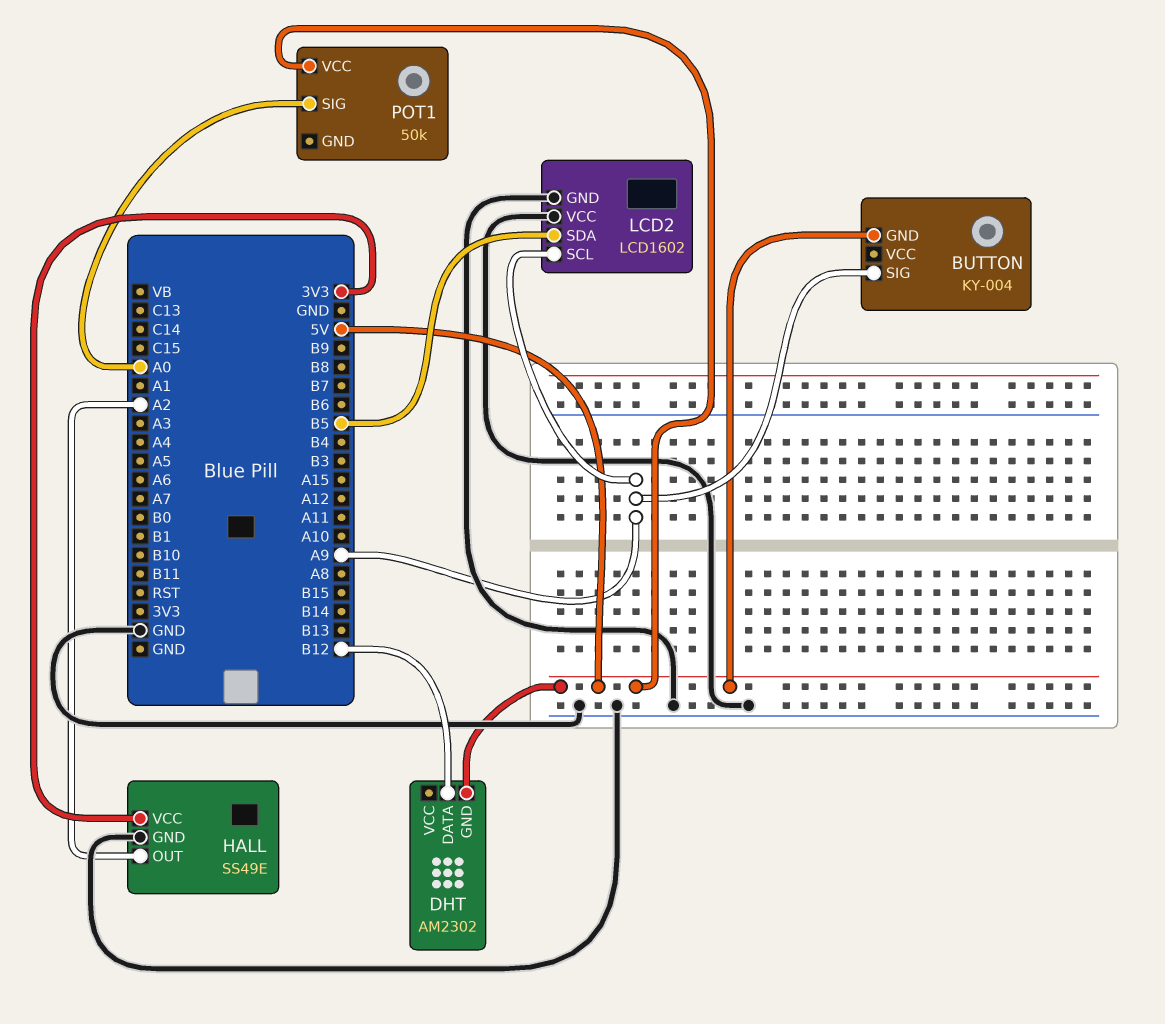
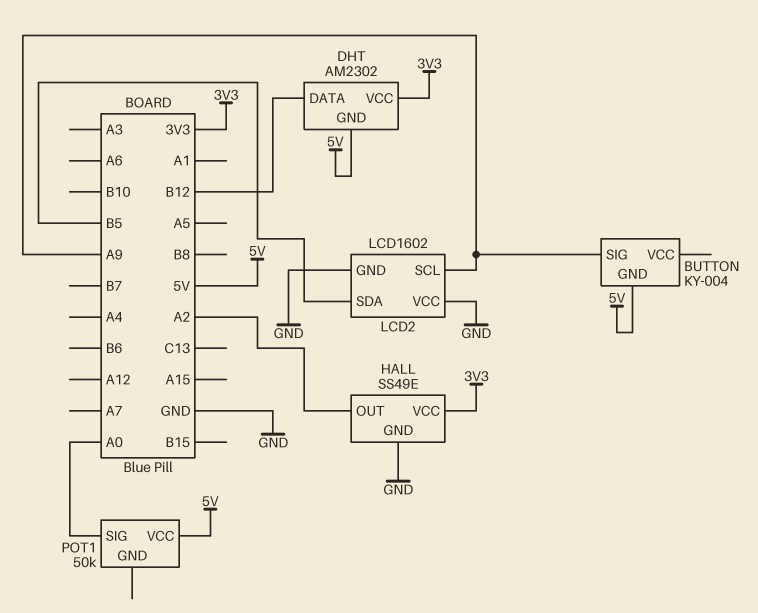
DHT pin VCC: none -> 3V3

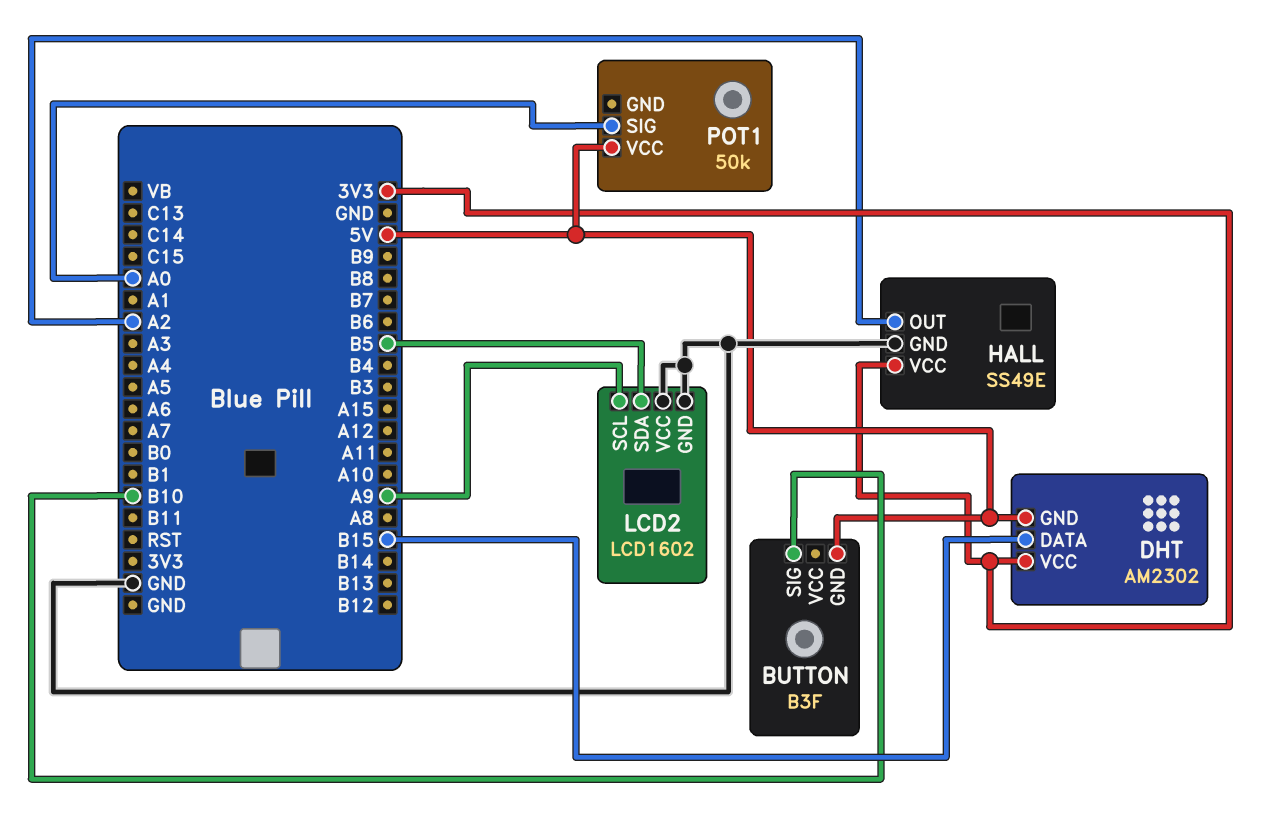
BUTTON: KY-004 -> B3F
BUTTON pin SIG: A9 -> B10
DHT pin DATA: B12 -> B15

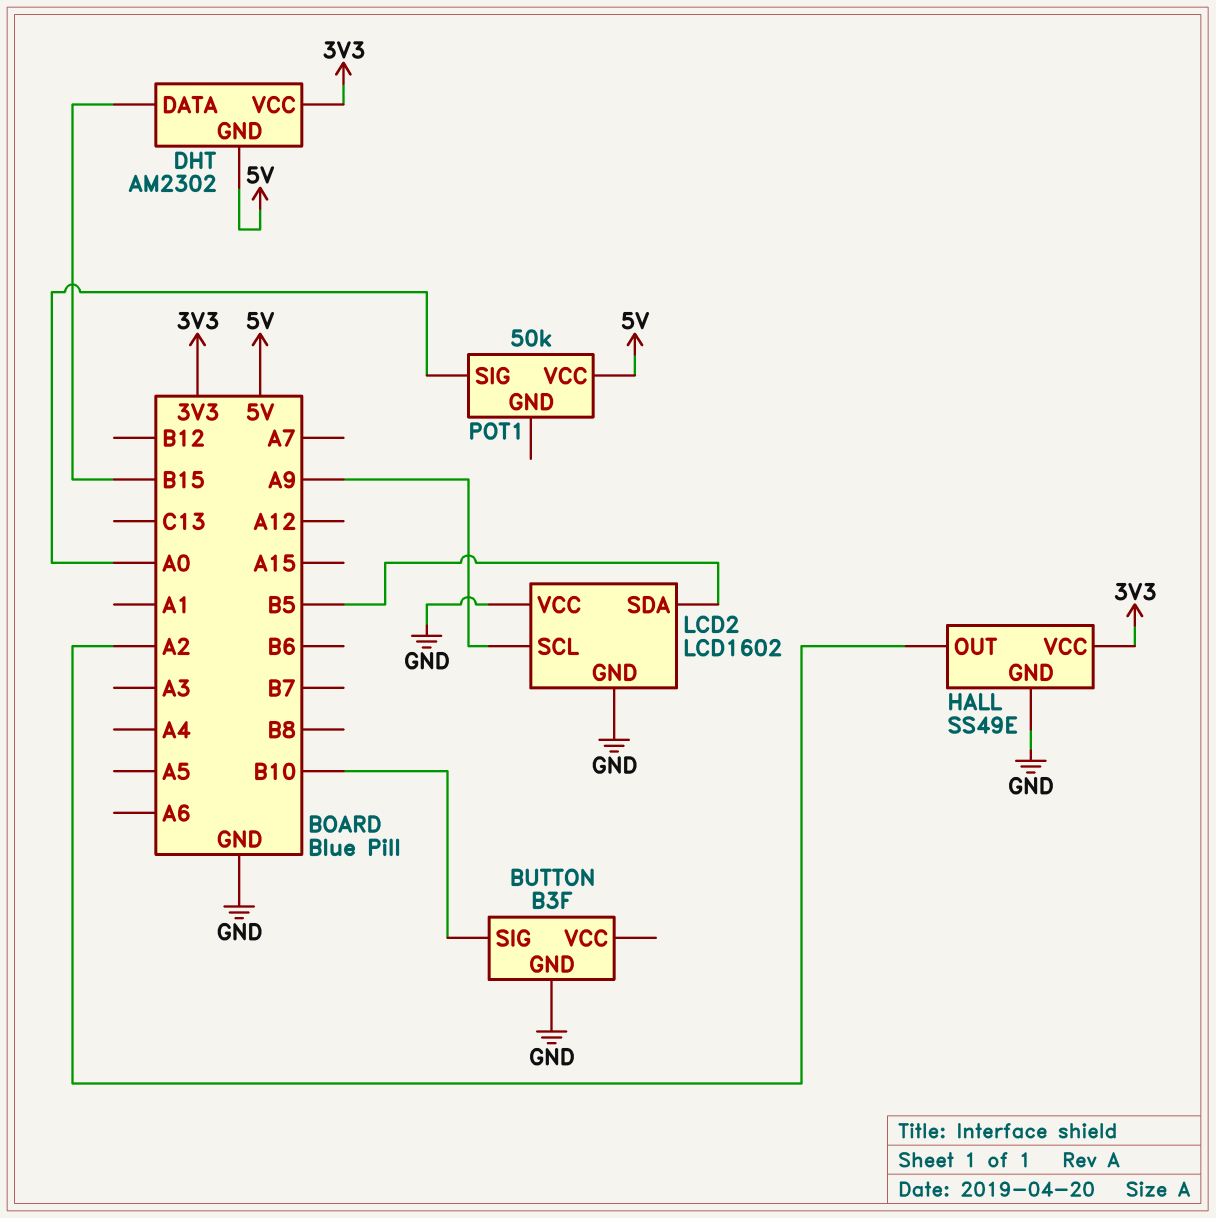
BUTTON pin GND: 5V -> GND

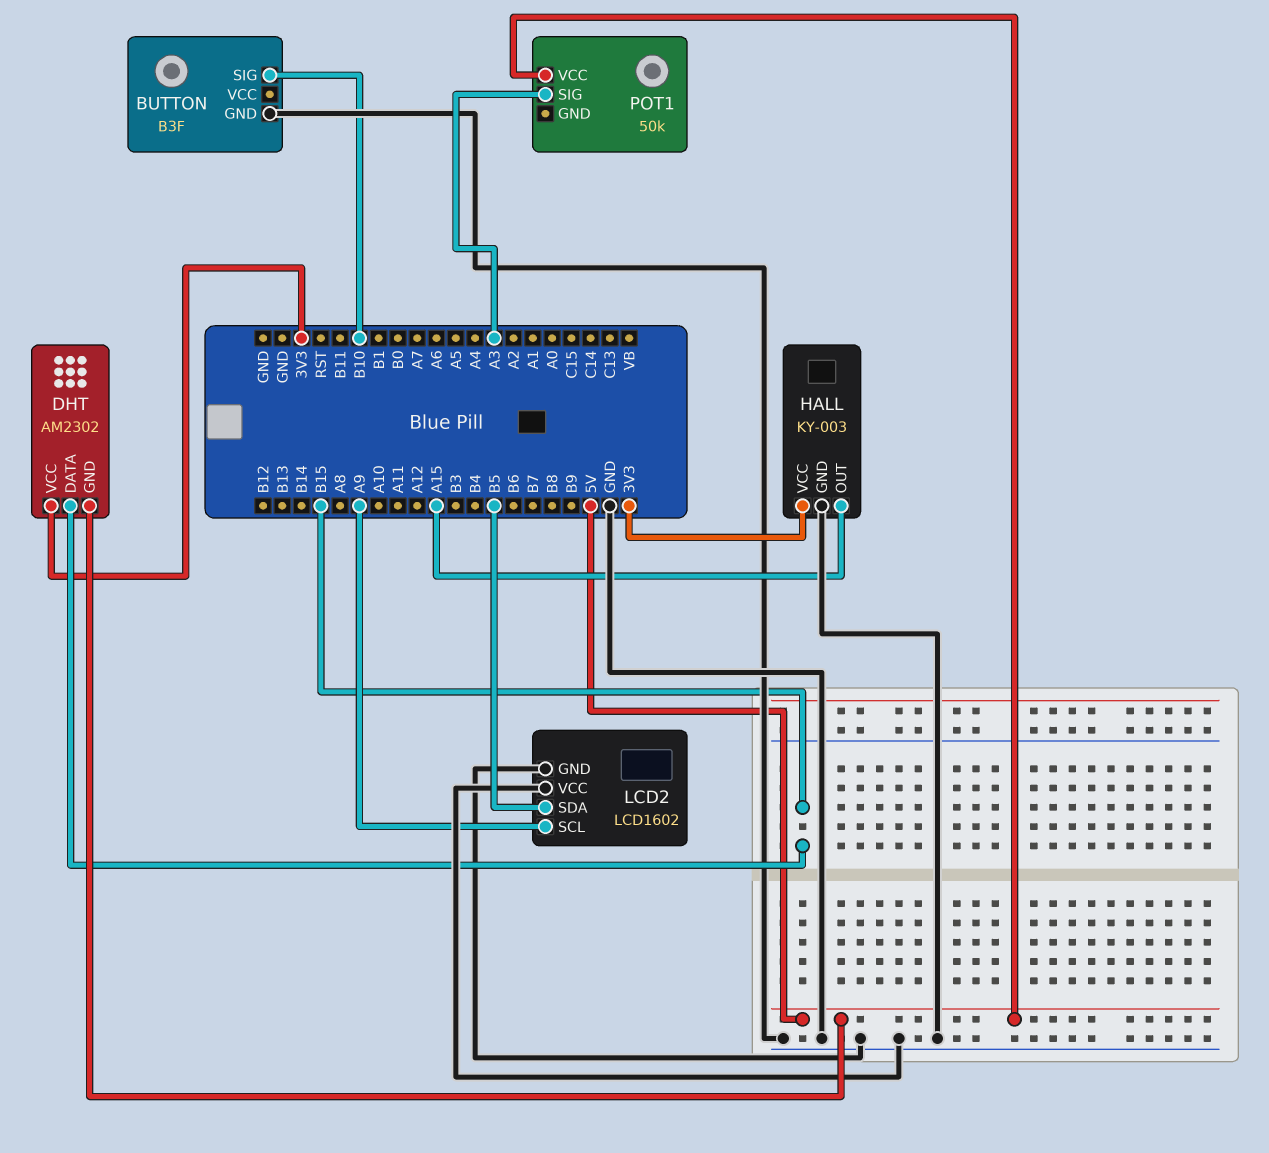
HALL: SS49E -> KY-003
HALL pin OUT: A2 -> A15
POT1 pin SIG: A0 -> A3

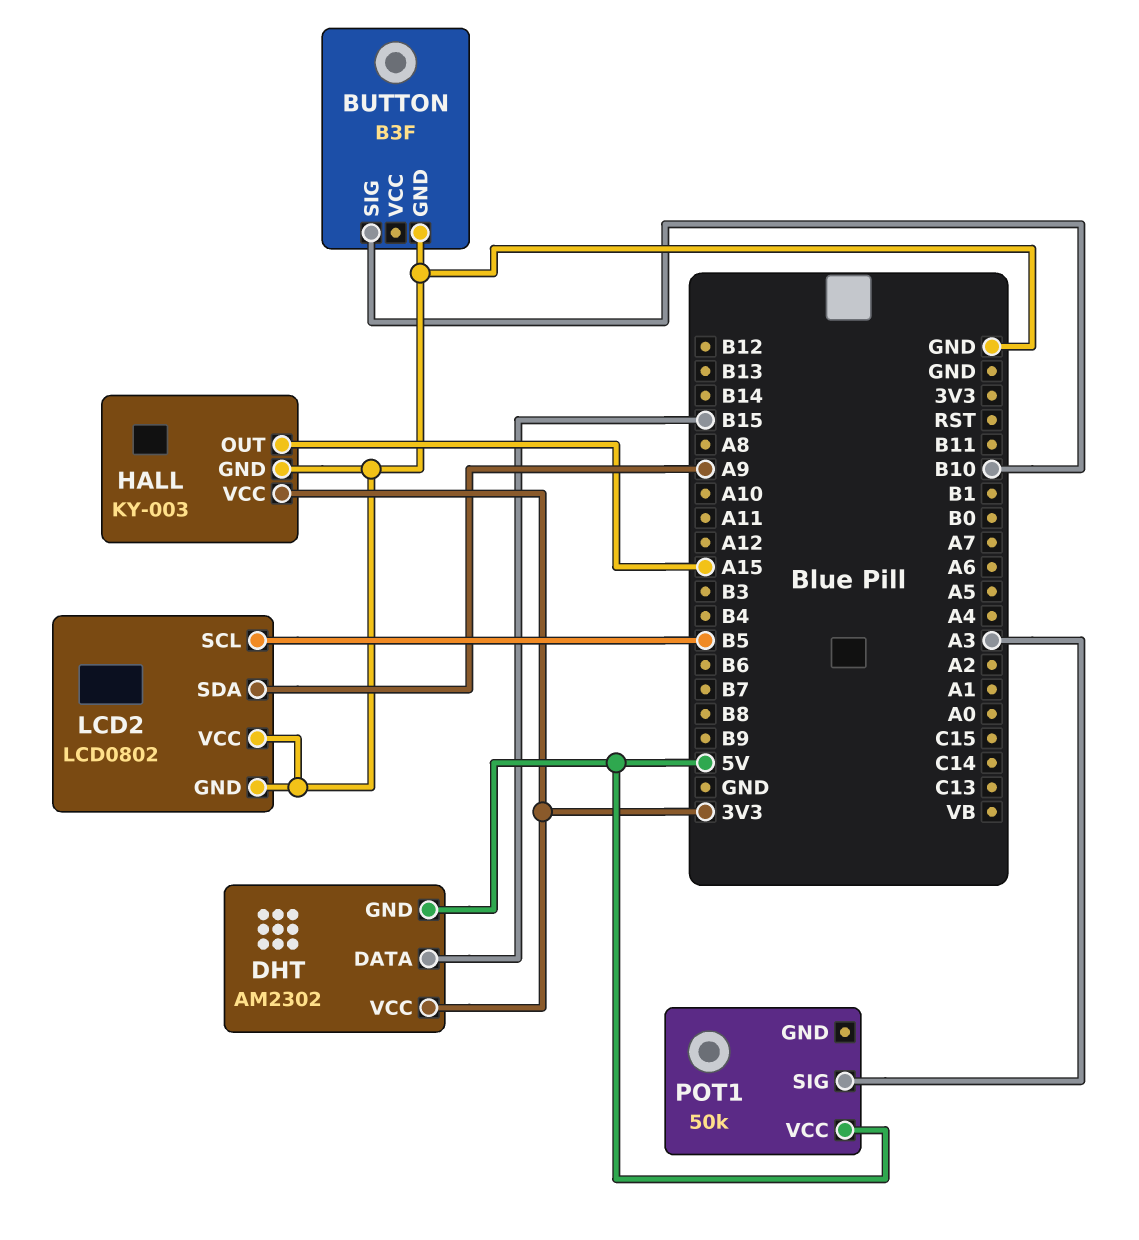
LCD2: LCD1602 -> LCD0802
LCD2 pin SCL: A9 -> B5
LCD2 pin SDA: B5 -> A9

